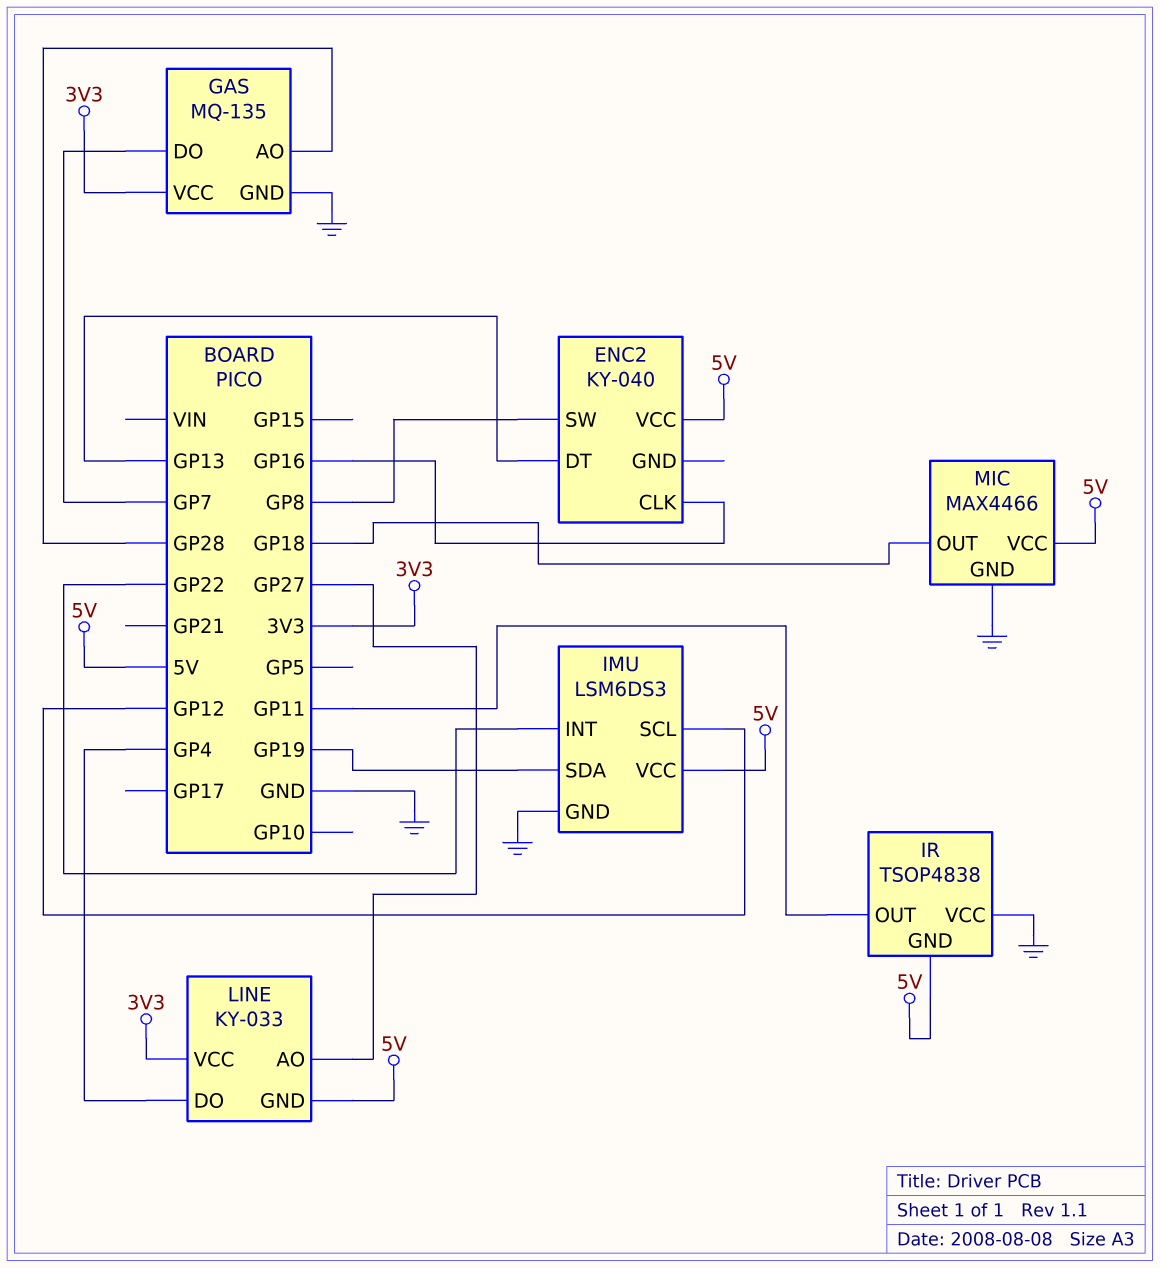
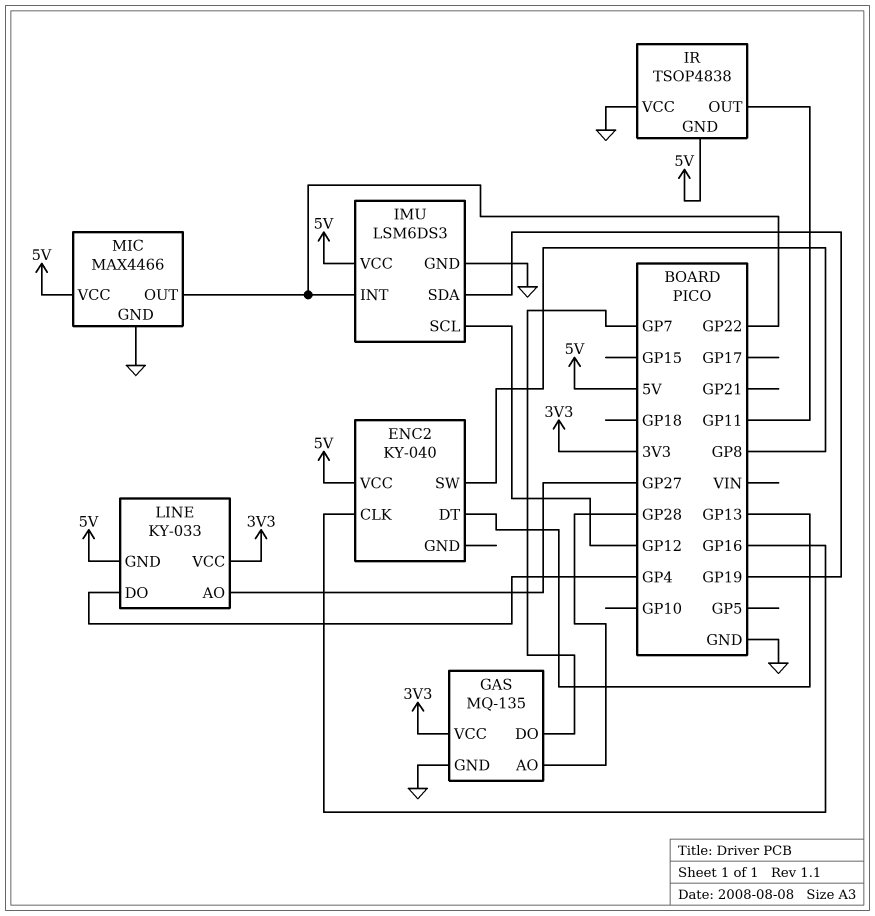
MIC pin OUT: GP18 -> GP22

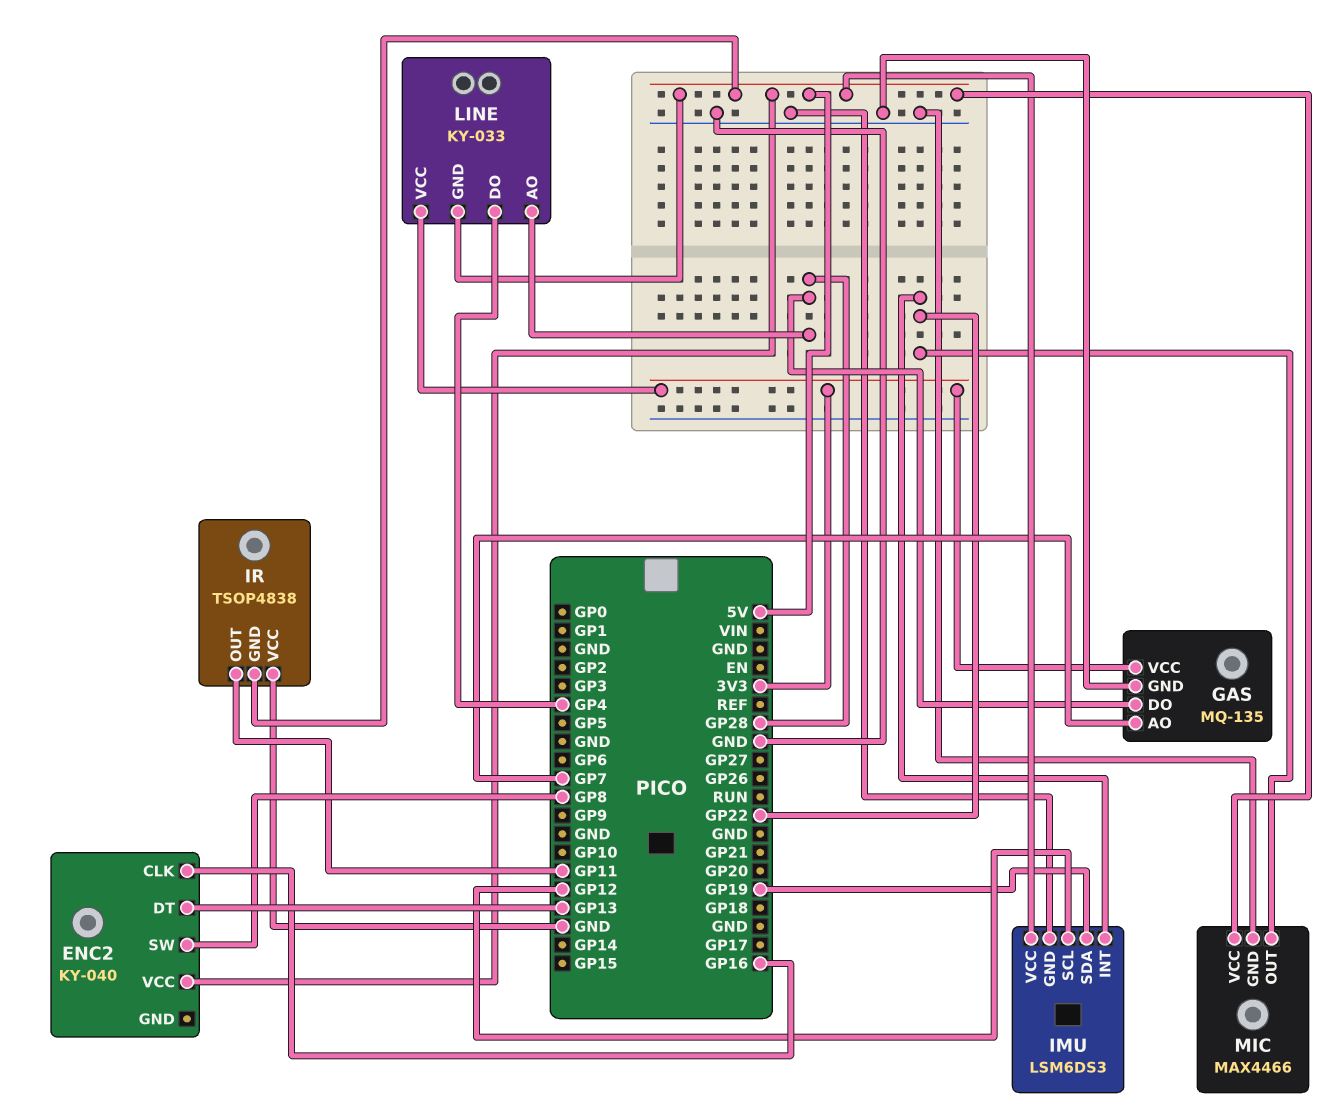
GAS pin AO: GP28 -> GP7
GAS pin DO: GP7 -> GP28
LINE pin AO: GP27 -> GP28

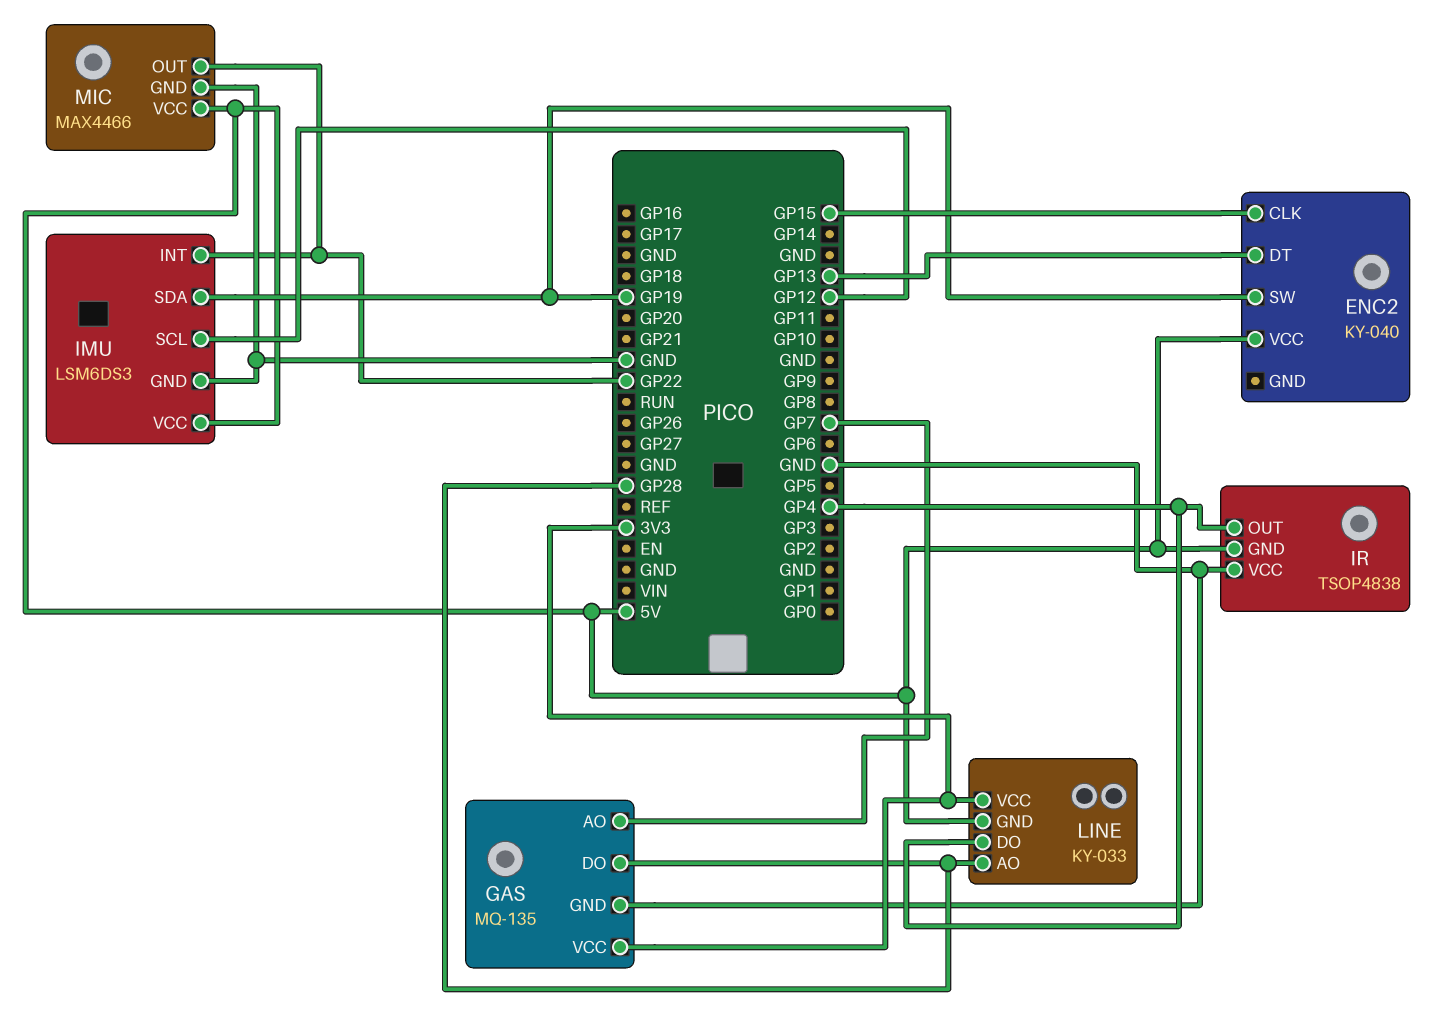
ENC2 pin CLK: GP16 -> GP15
ENC2 pin SW: GP8 -> GP19
IR pin OUT: GP11 -> GP4

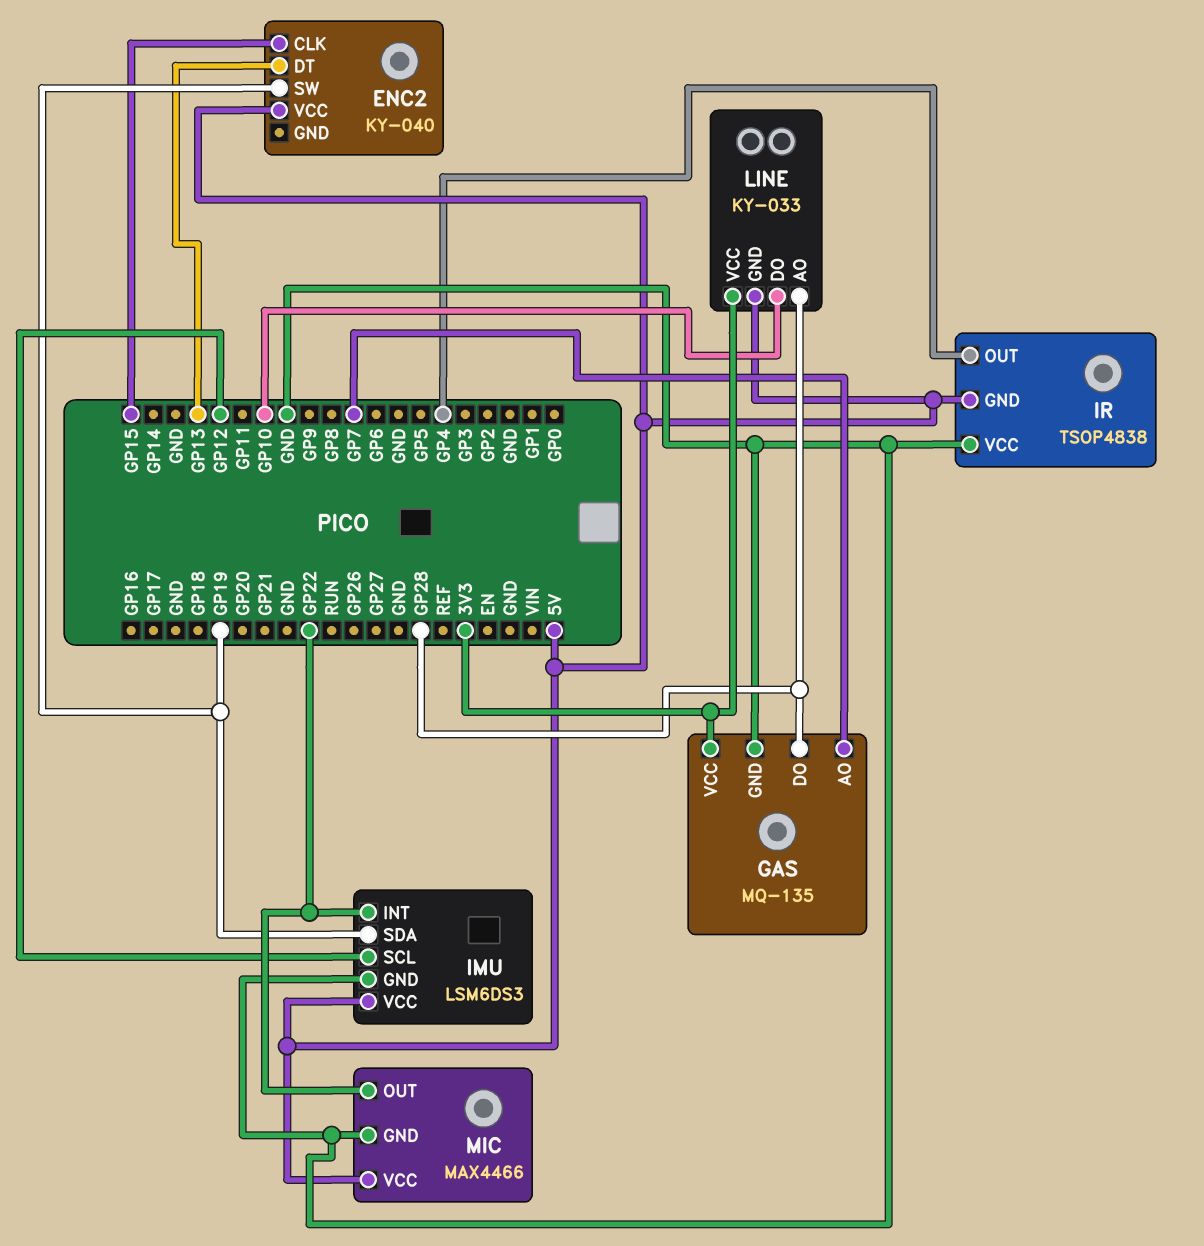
LINE pin DO: GP4 -> GP10

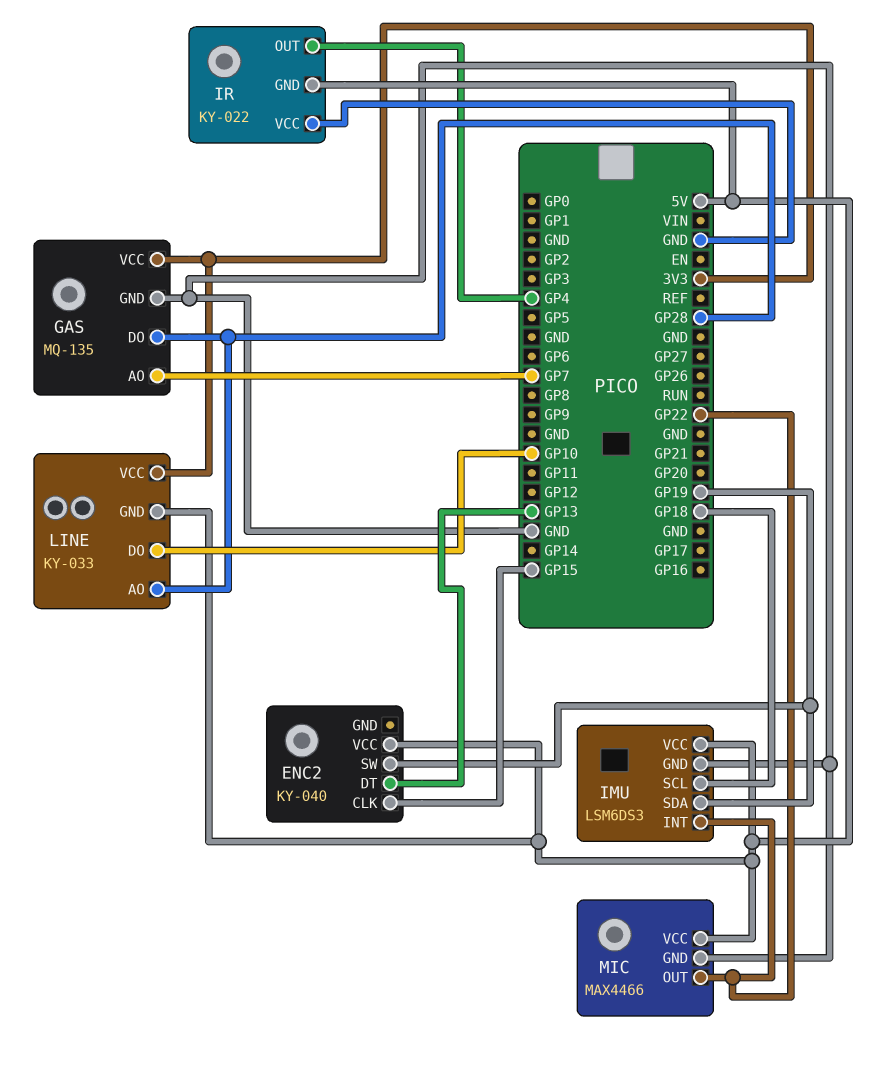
IMU pin SCL: GP12 -> GP18
IR: TSOP4838 -> KY-022

